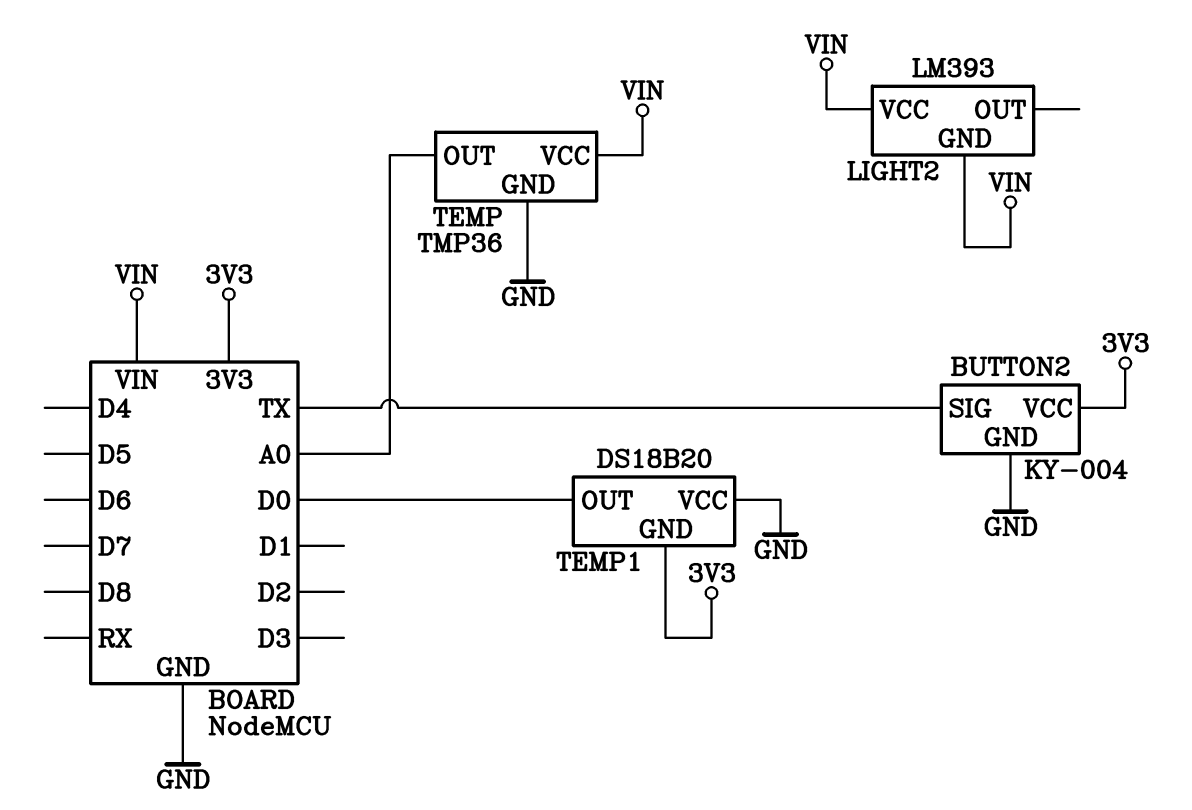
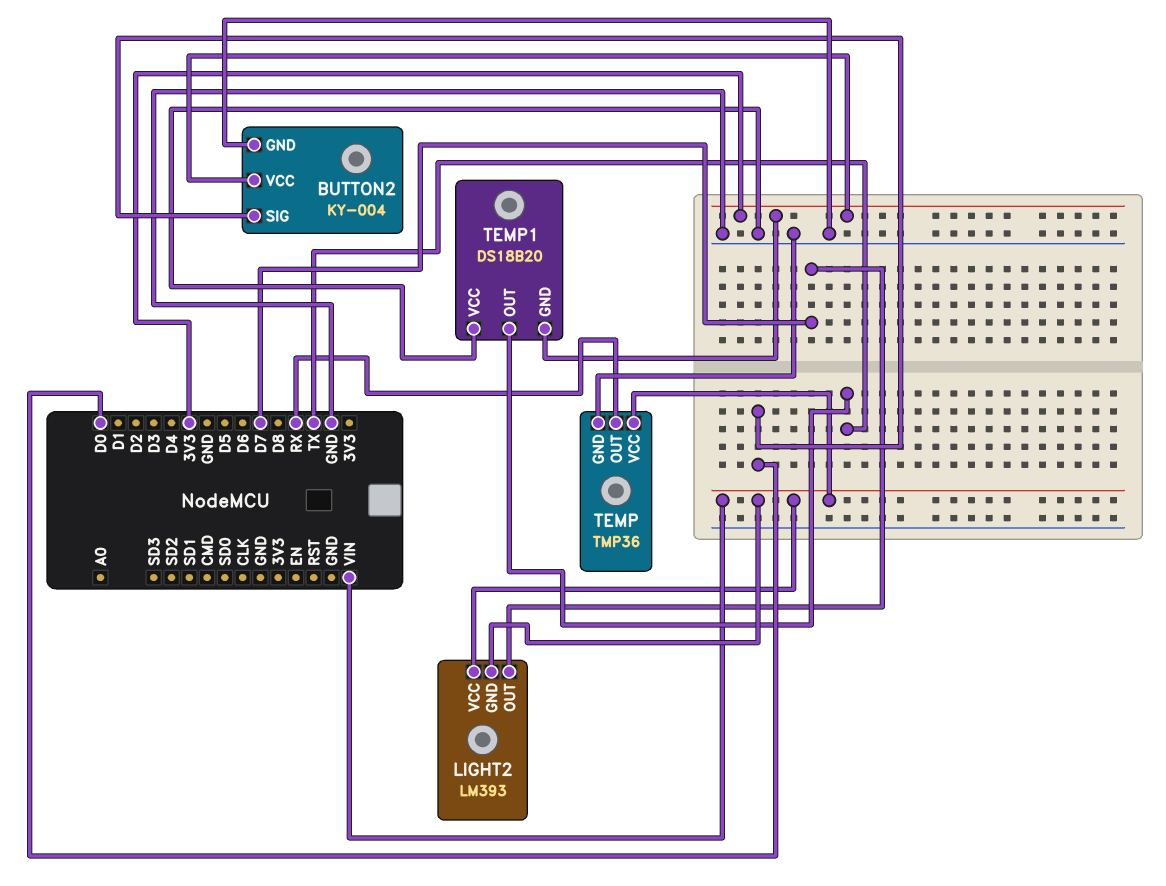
BUTTON2 pin SIG: TX -> D0
LIGHT2 pin OUT: none -> D7
TEMP pin OUT: A0 -> RX
TEMP1 pin OUT: D0 -> TX

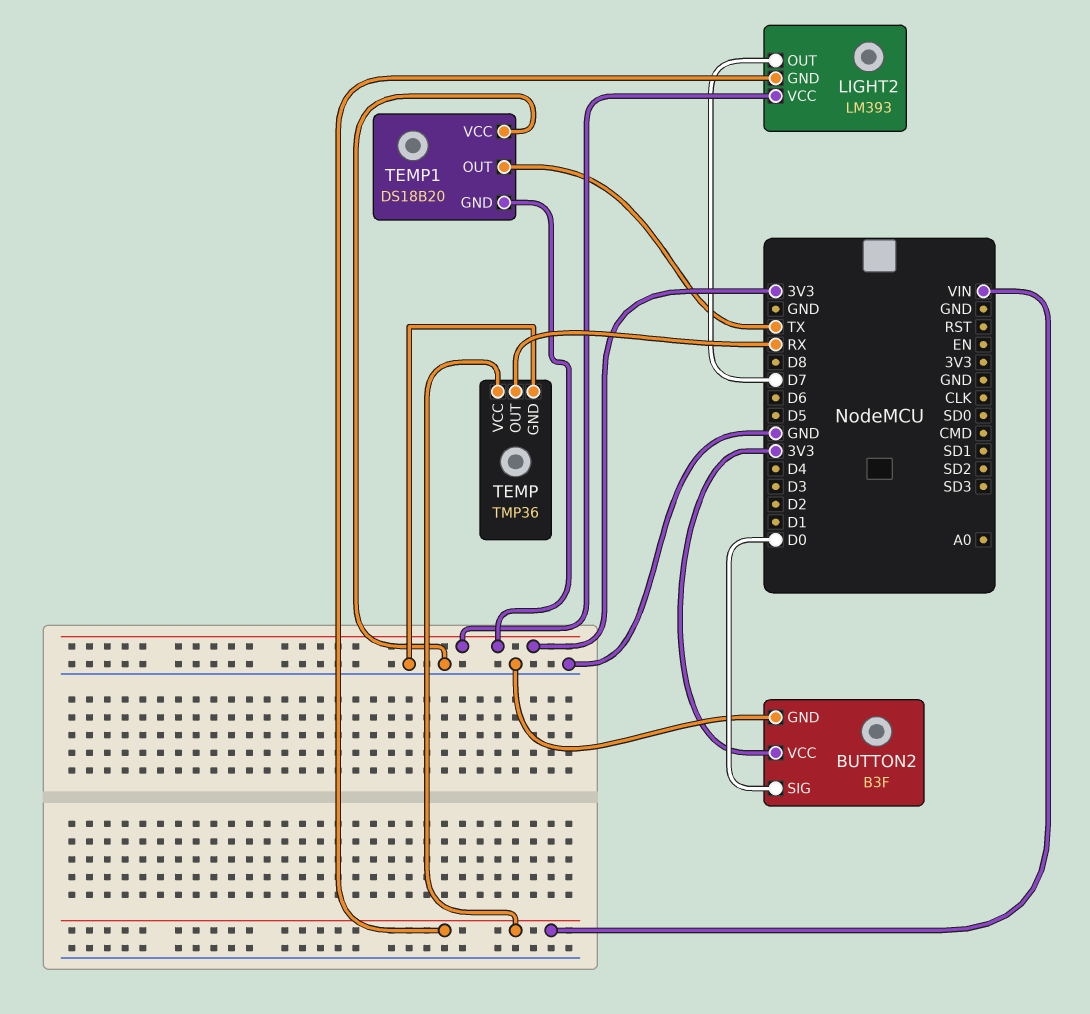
BUTTON2: KY-004 -> B3F
LIGHT2 pin VCC: VIN -> 3V3

